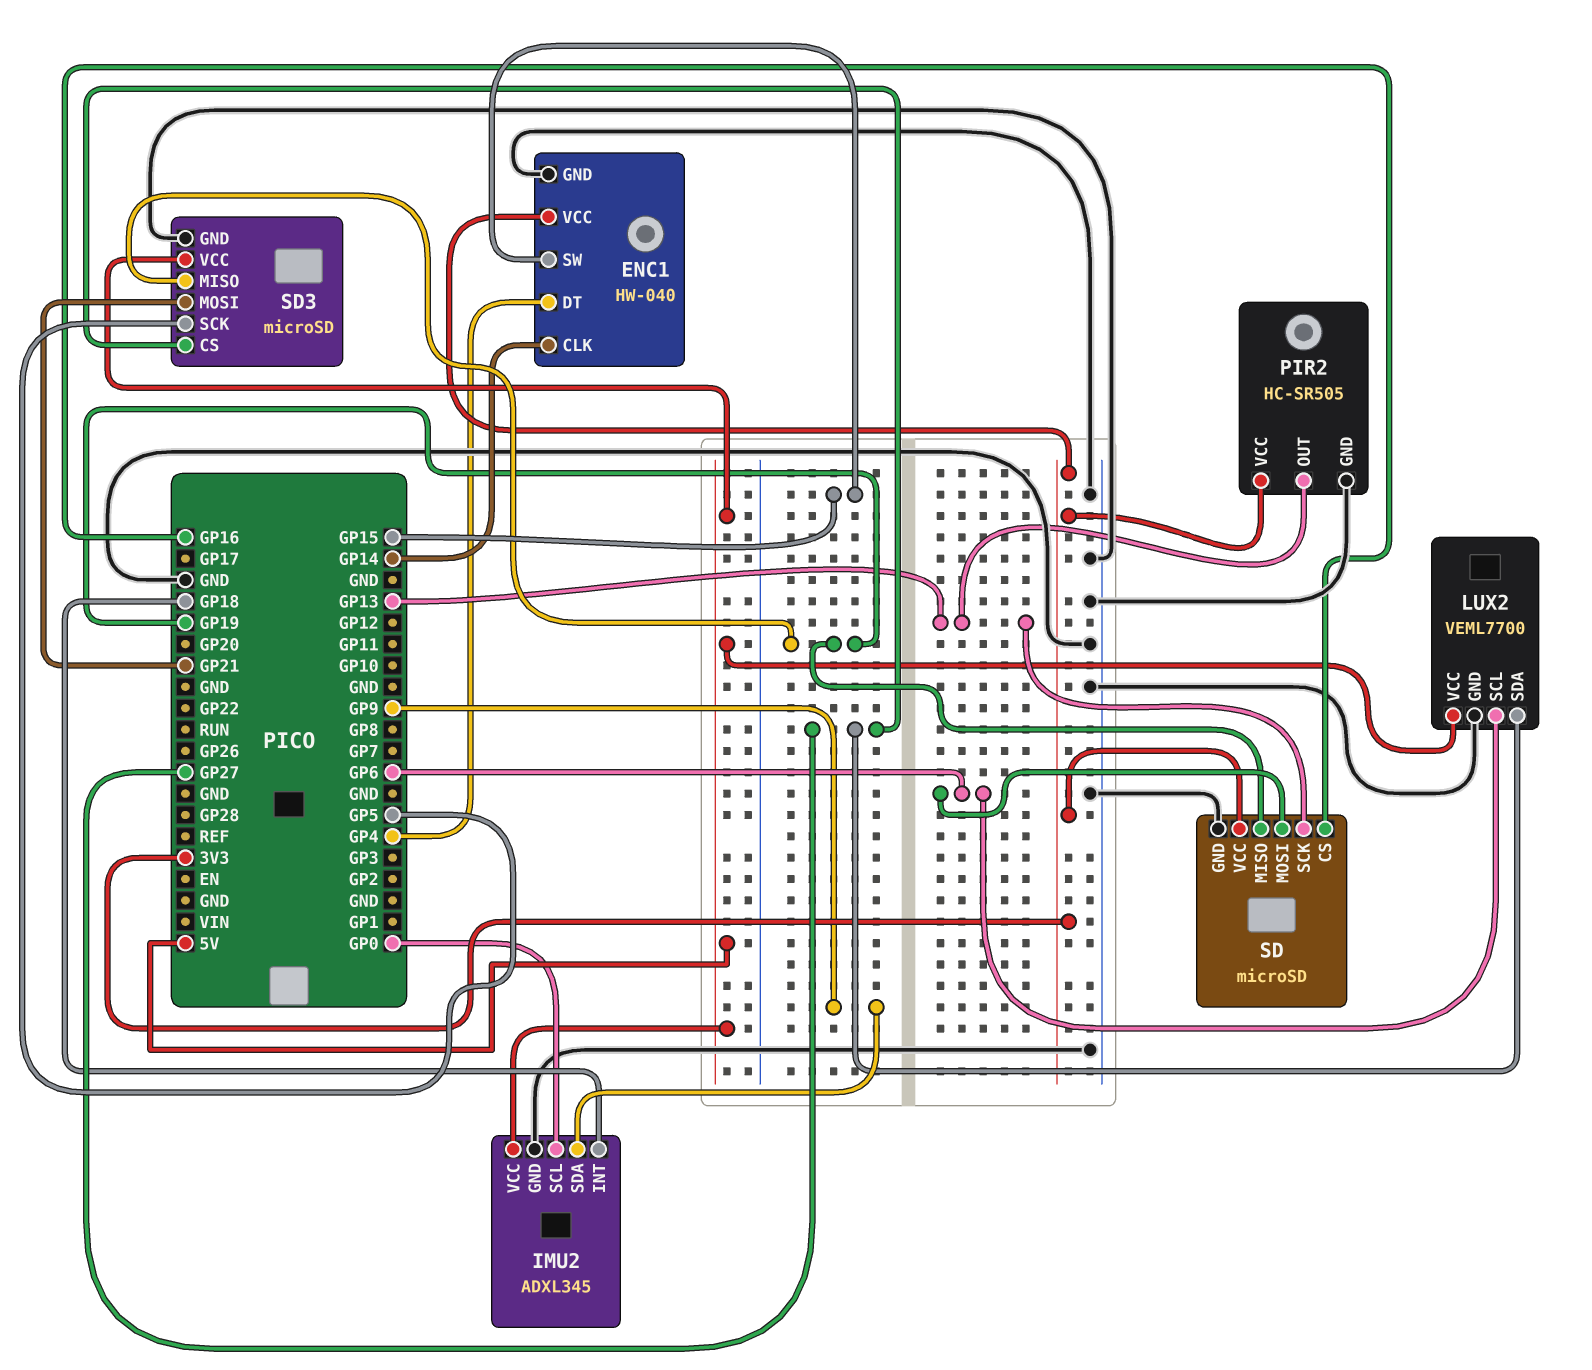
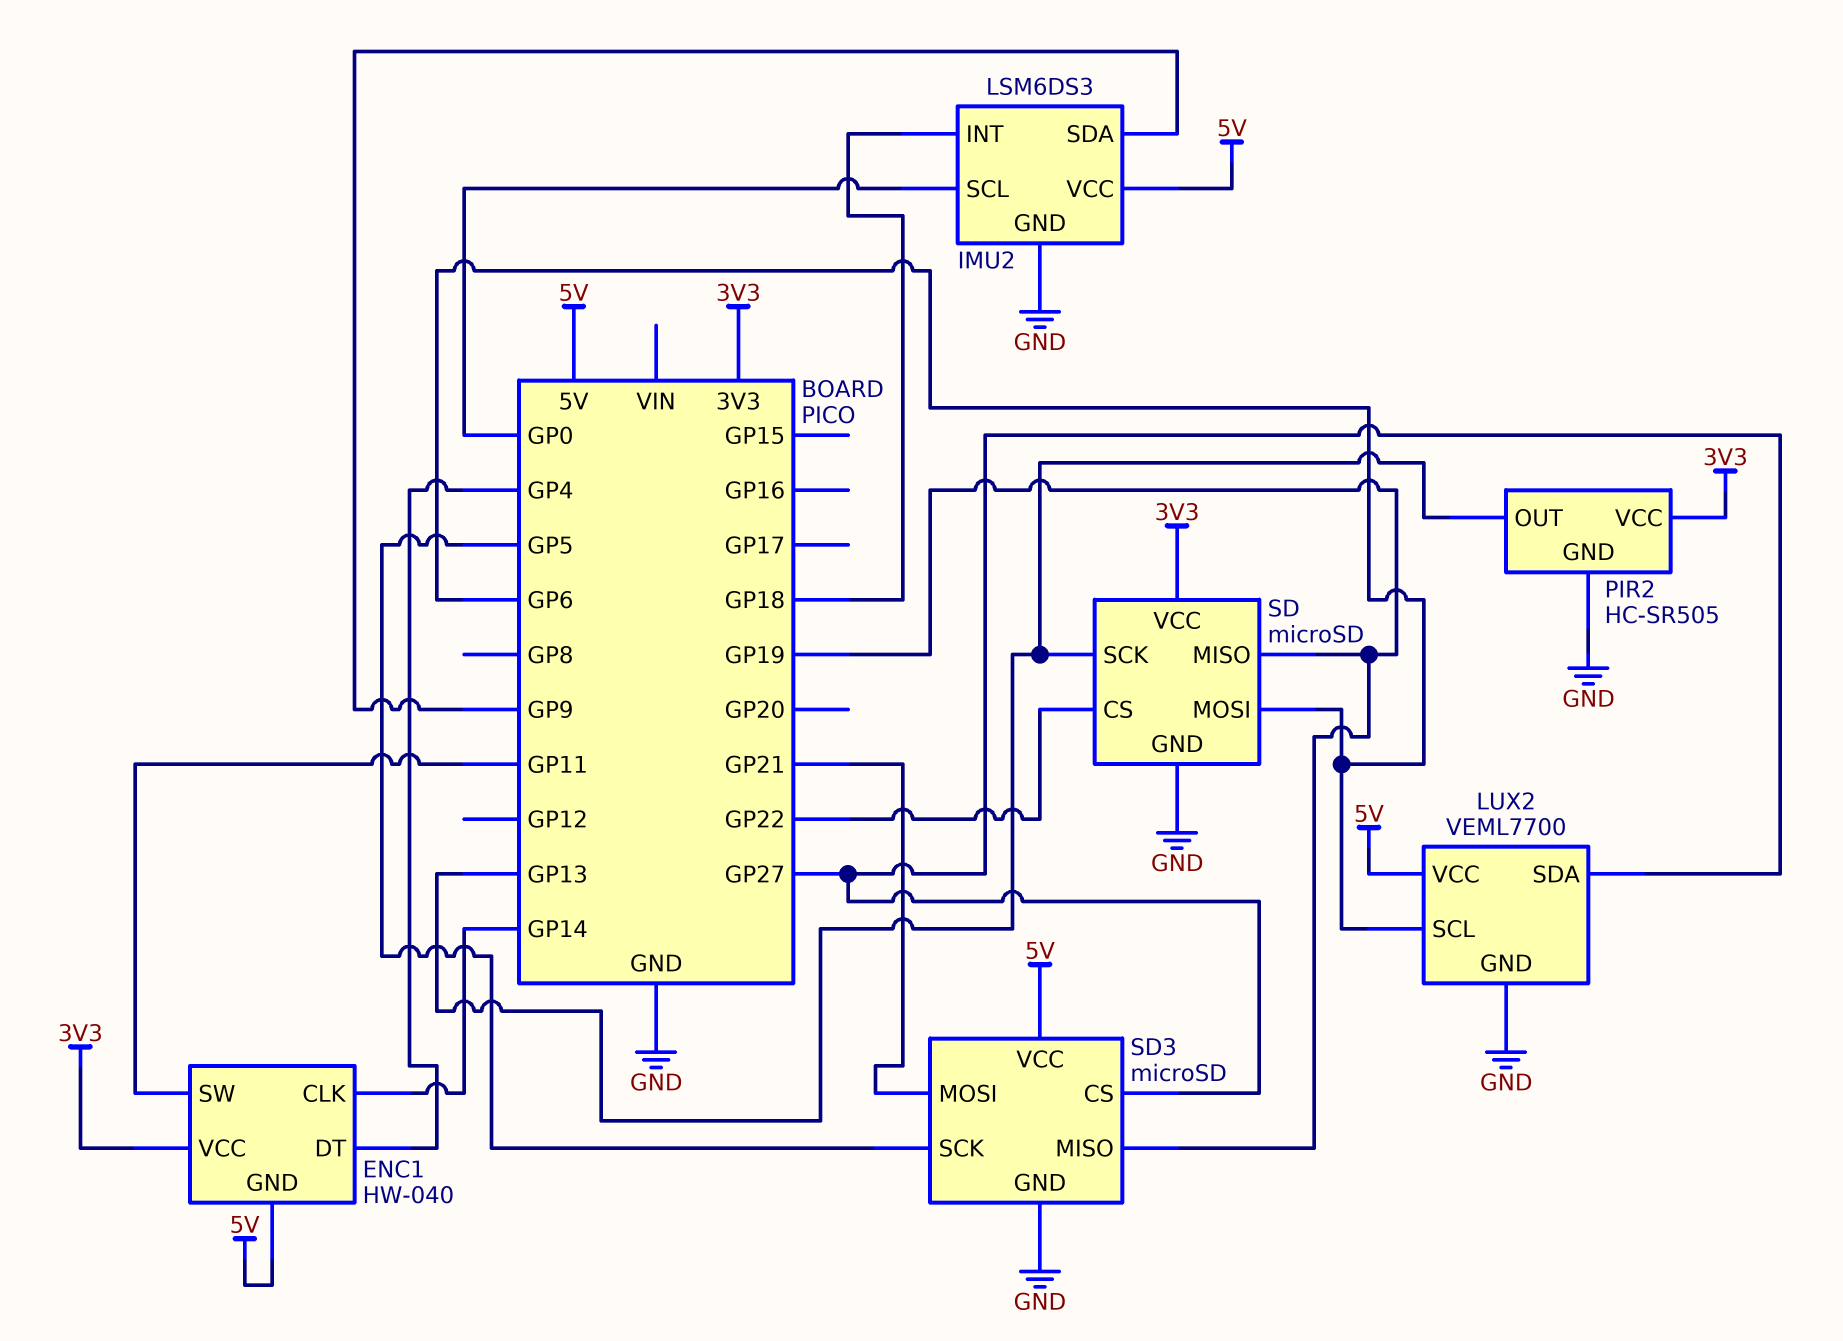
ENC1 pin GND: GND -> 5V
ENC1 pin SW: GP15 -> GP11
IMU2: ADXL345 -> LSM6DS3
SD pin CS: GP16 -> GP22

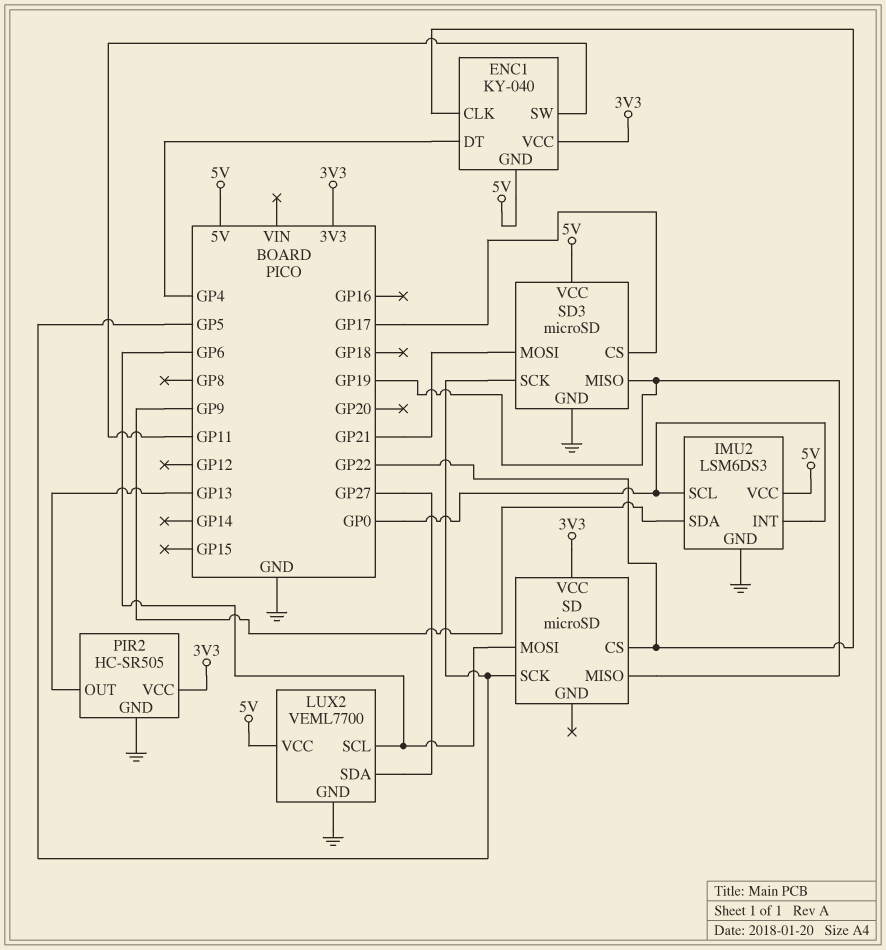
ENC1: HW-040 -> KY-040
ENC1 pin CLK: GP14 -> GP22
IMU2 pin INT: GP18 -> GP0
SD pin GND: GND -> none
SD pin SCK: GP13 -> GP5
SD3 pin CS: GP27 -> GP17

